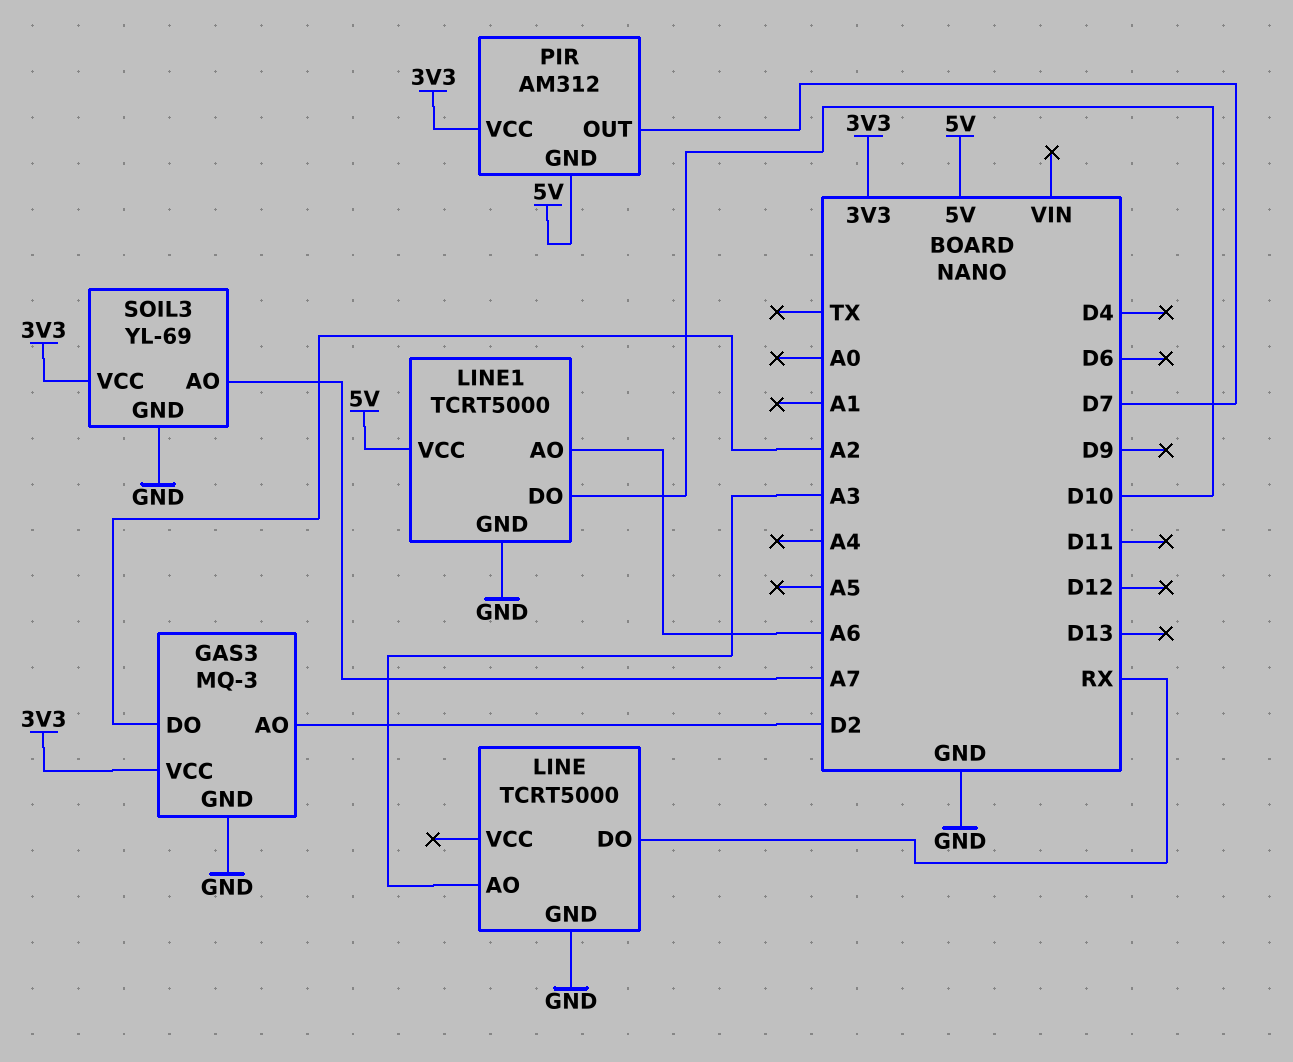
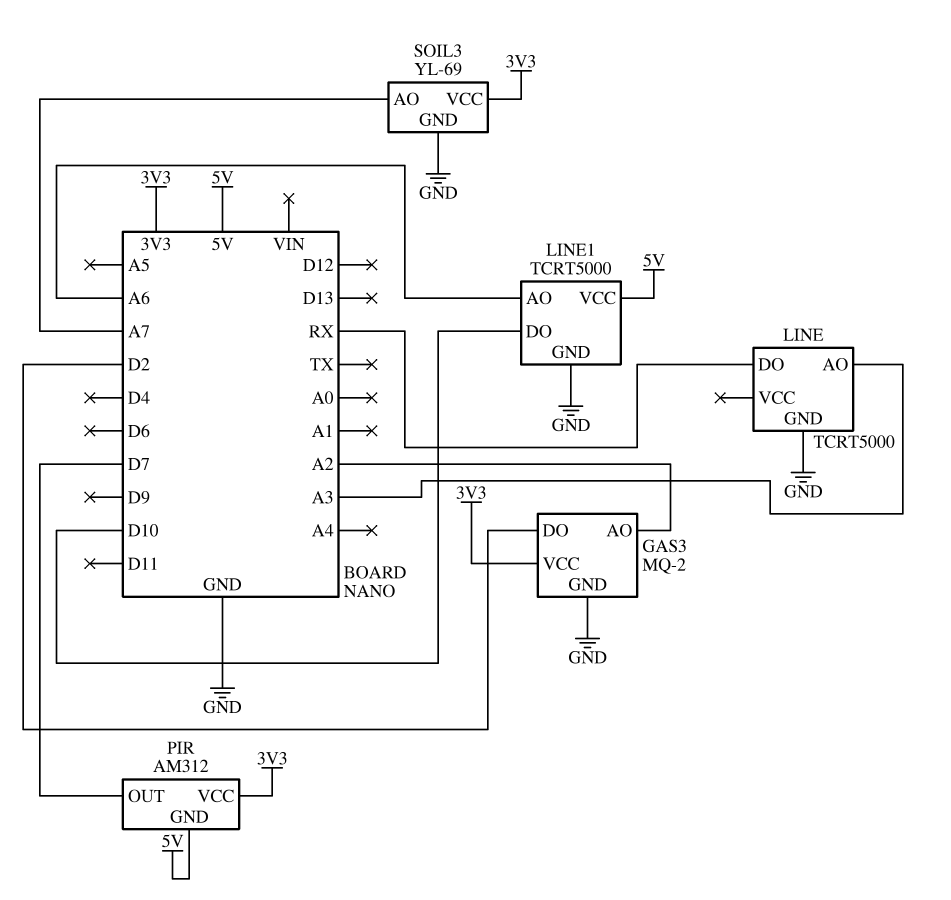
GAS3: MQ-3 -> MQ-2
GAS3 pin AO: D2 -> A2
GAS3 pin DO: A2 -> D2

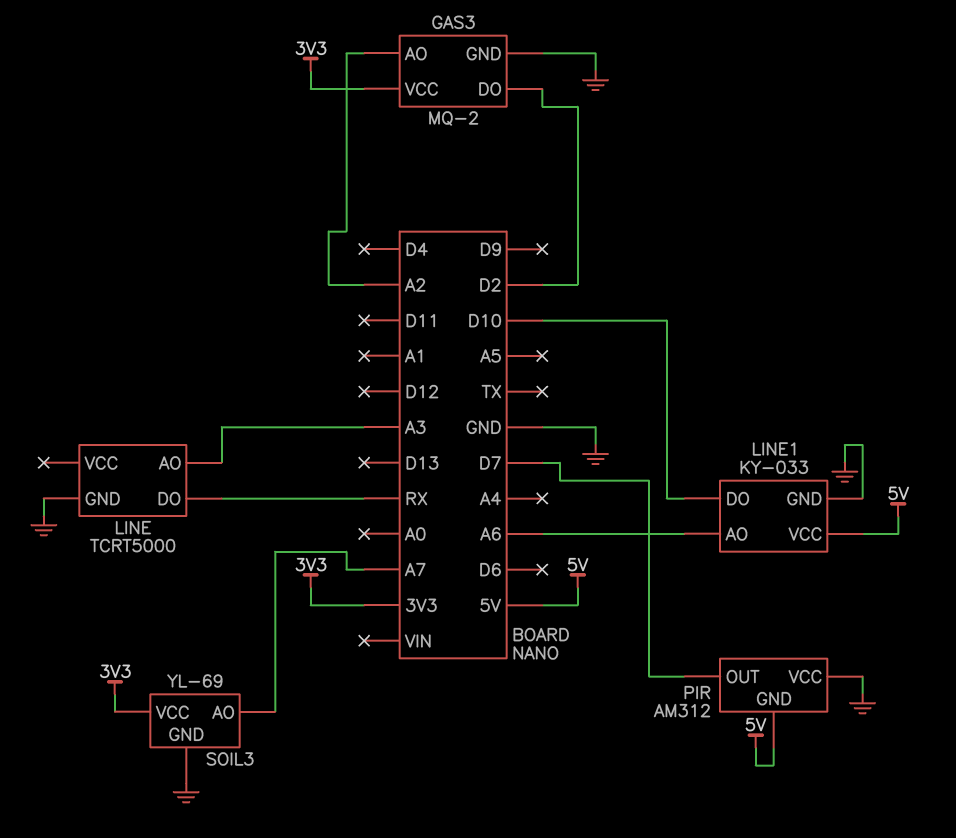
LINE1: TCRT5000 -> KY-033
PIR pin VCC: 3V3 -> GND

